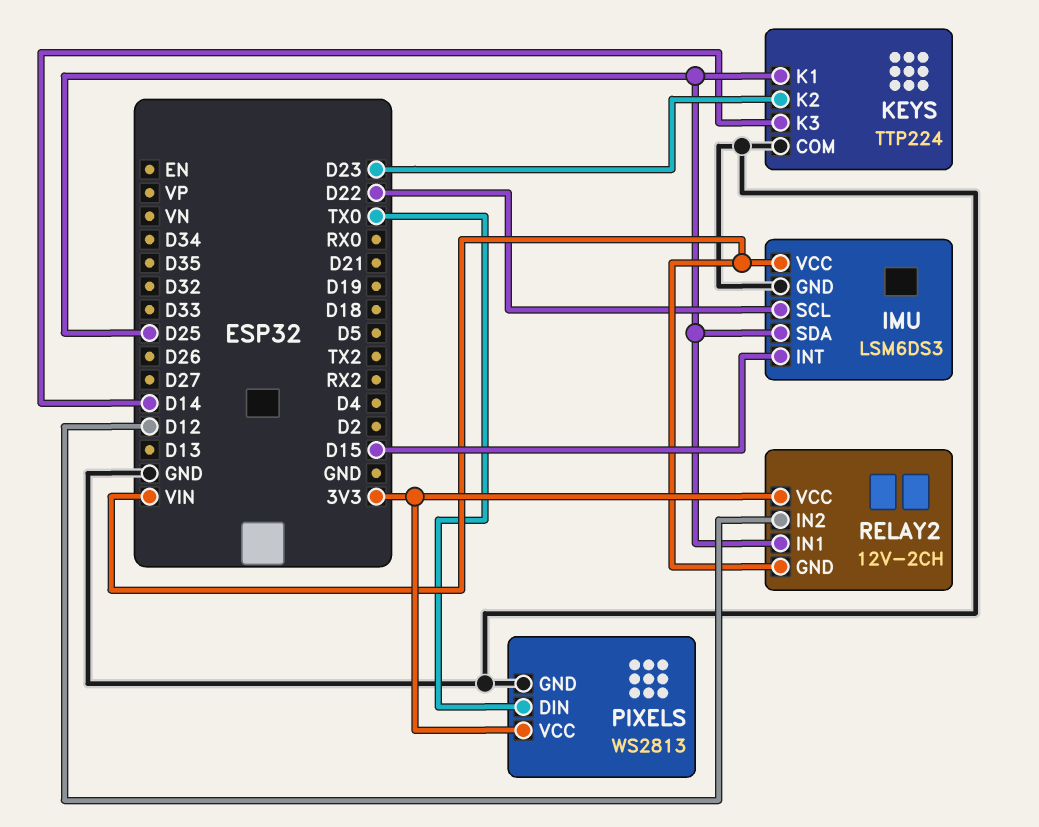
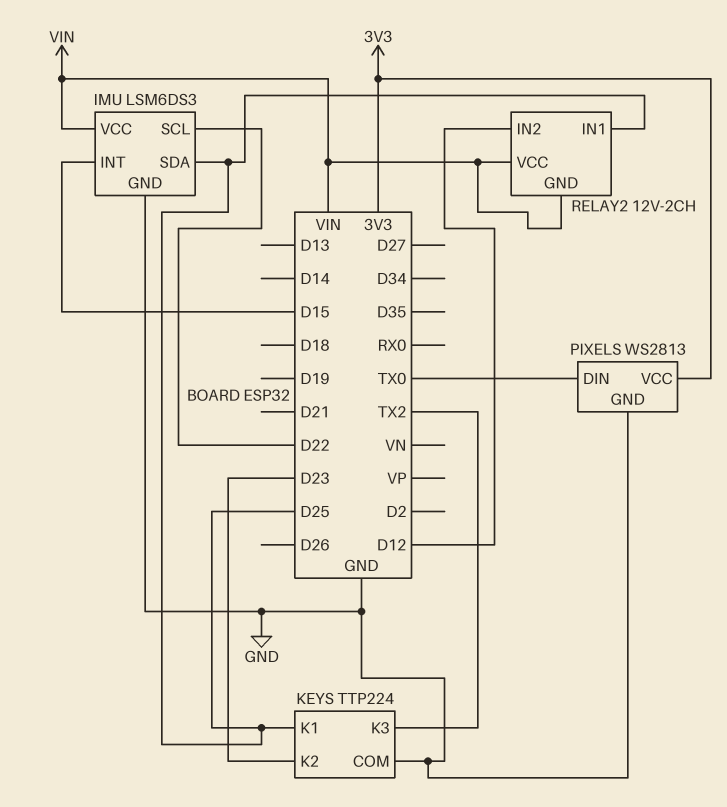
KEYS pin K3: D14 -> TX2
RELAY2 pin VCC: 3V3 -> VIN

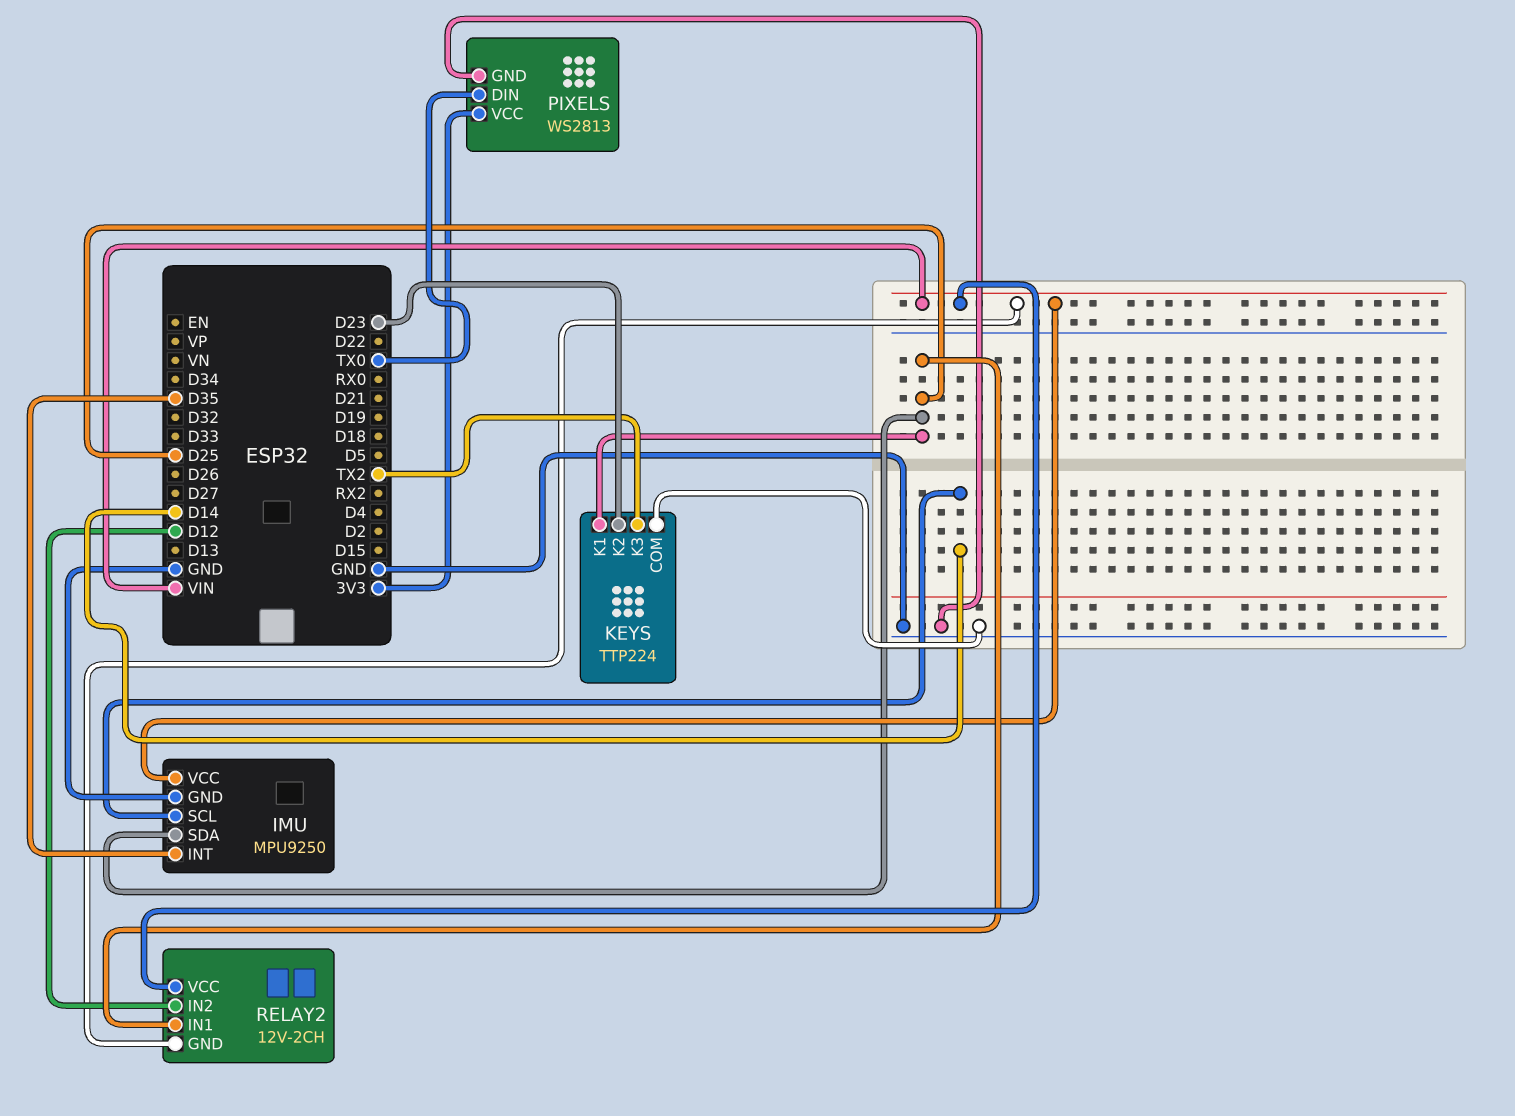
IMU: LSM6DS3 -> MPU9250
IMU pin INT: D15 -> D35
IMU pin SCL: D22 -> D14

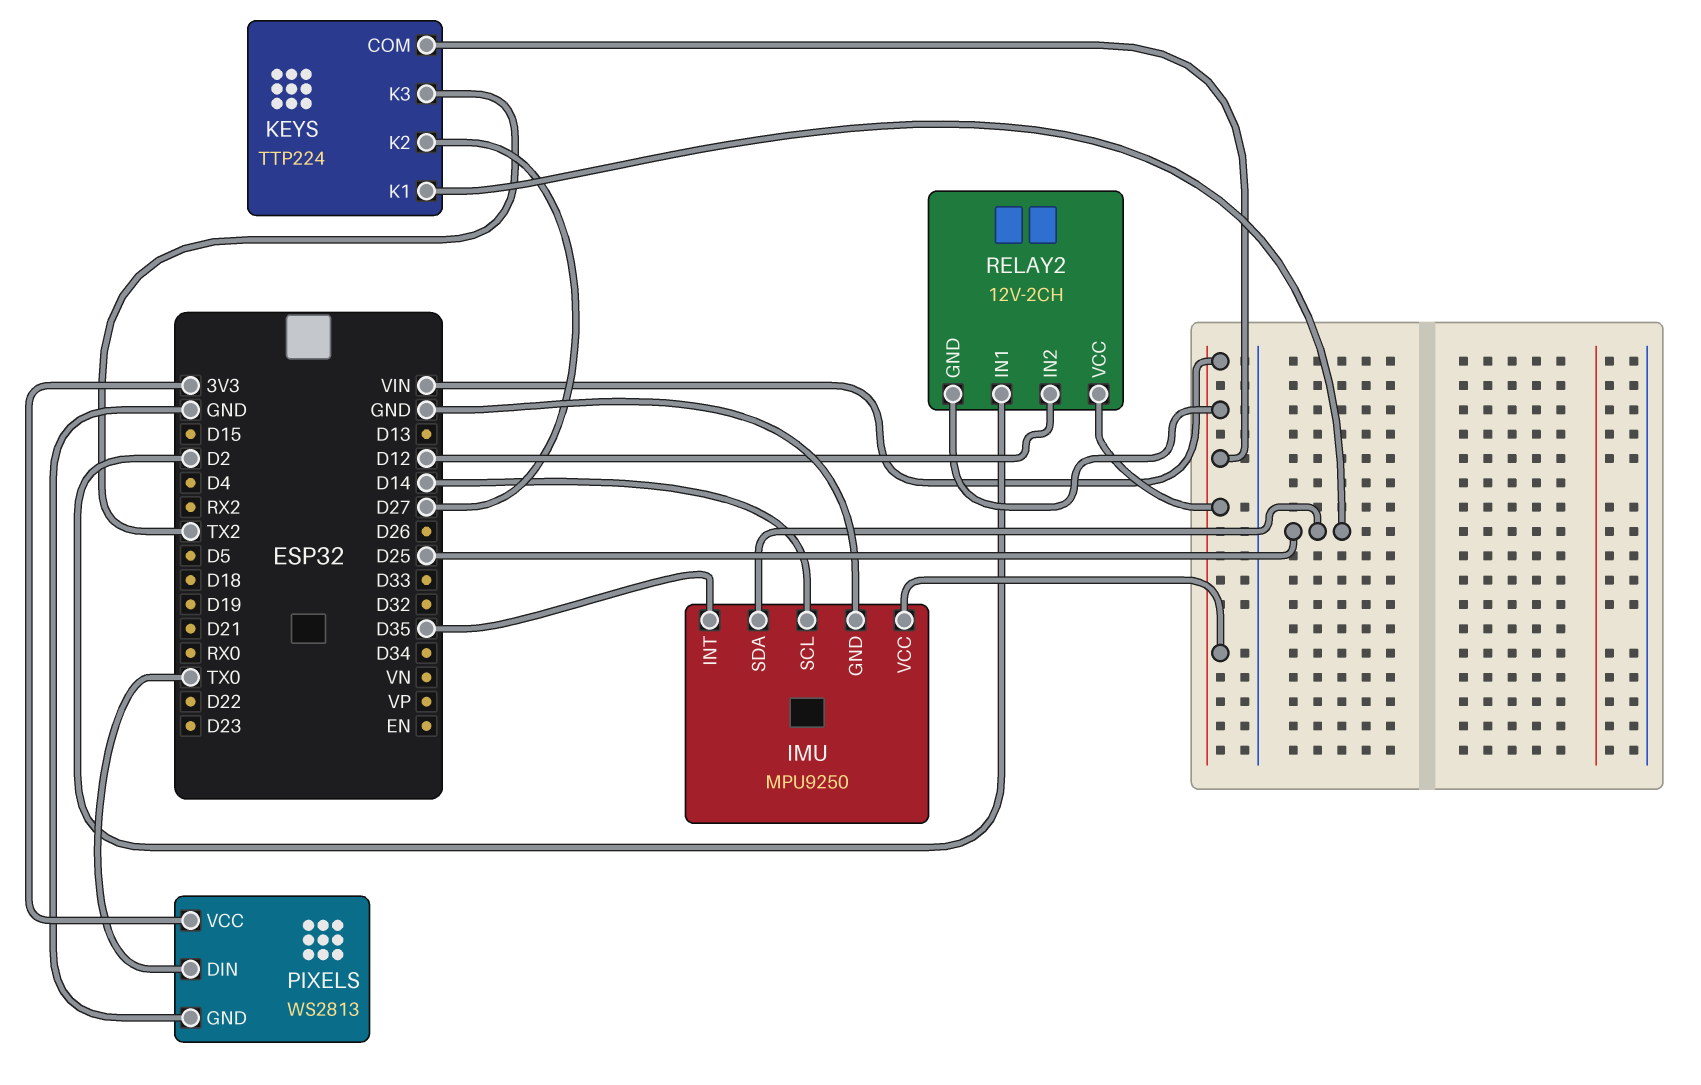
KEYS pin COM: GND -> VIN
KEYS pin K2: D23 -> D27
RELAY2 pin IN1: D25 -> D2

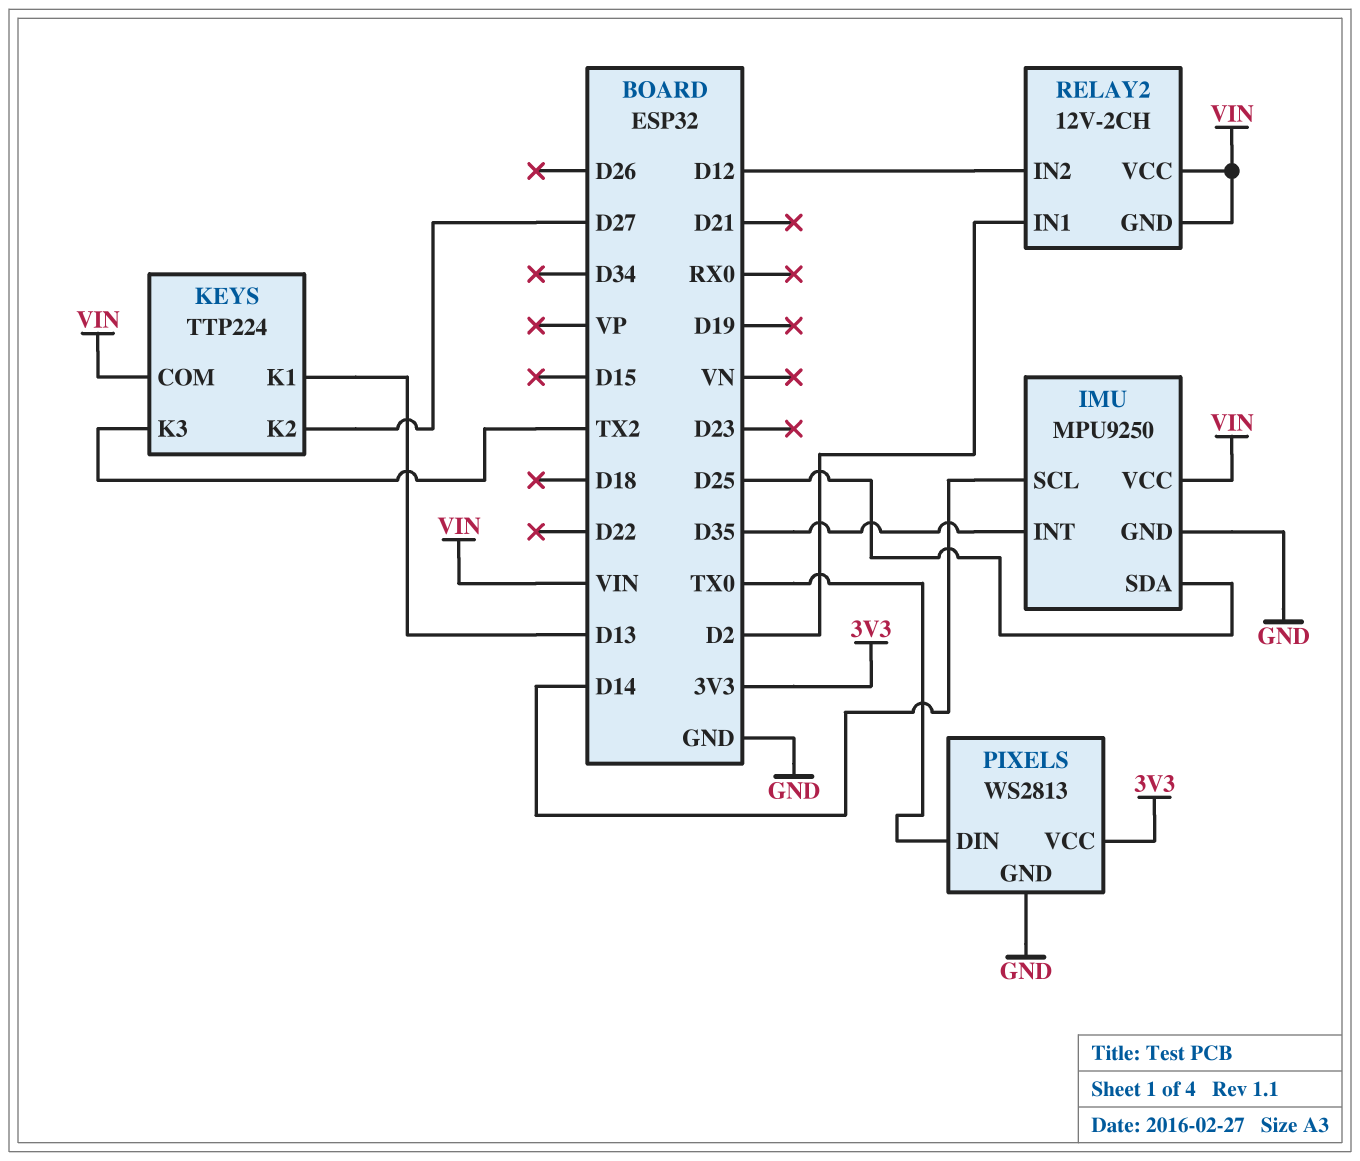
KEYS pin K1: D25 -> D13

